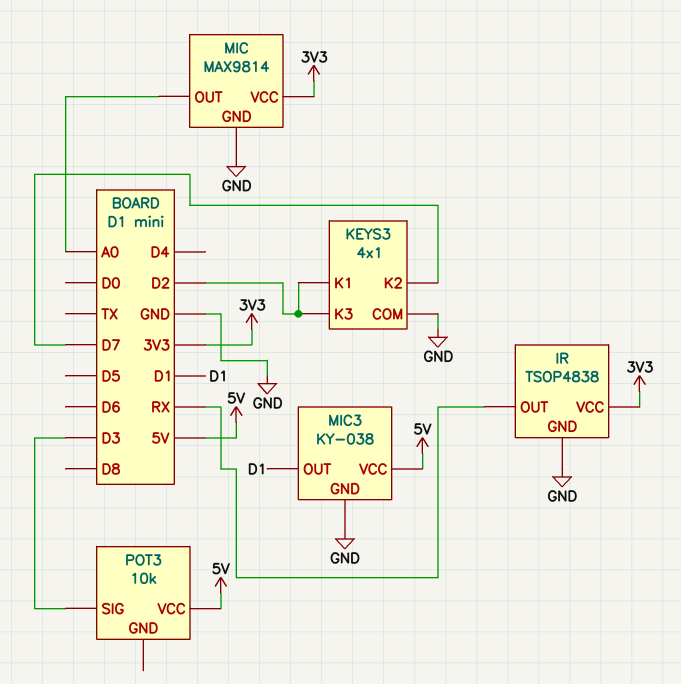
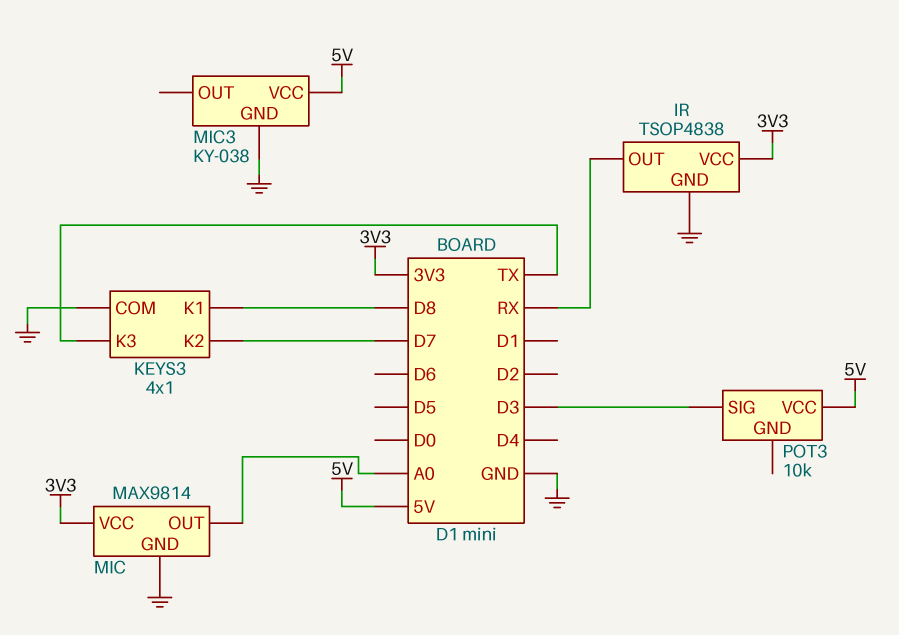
KEYS3 pin K1: D2 -> D8
KEYS3 pin K3: D2 -> TX
MIC3 pin OUT: D1 -> none

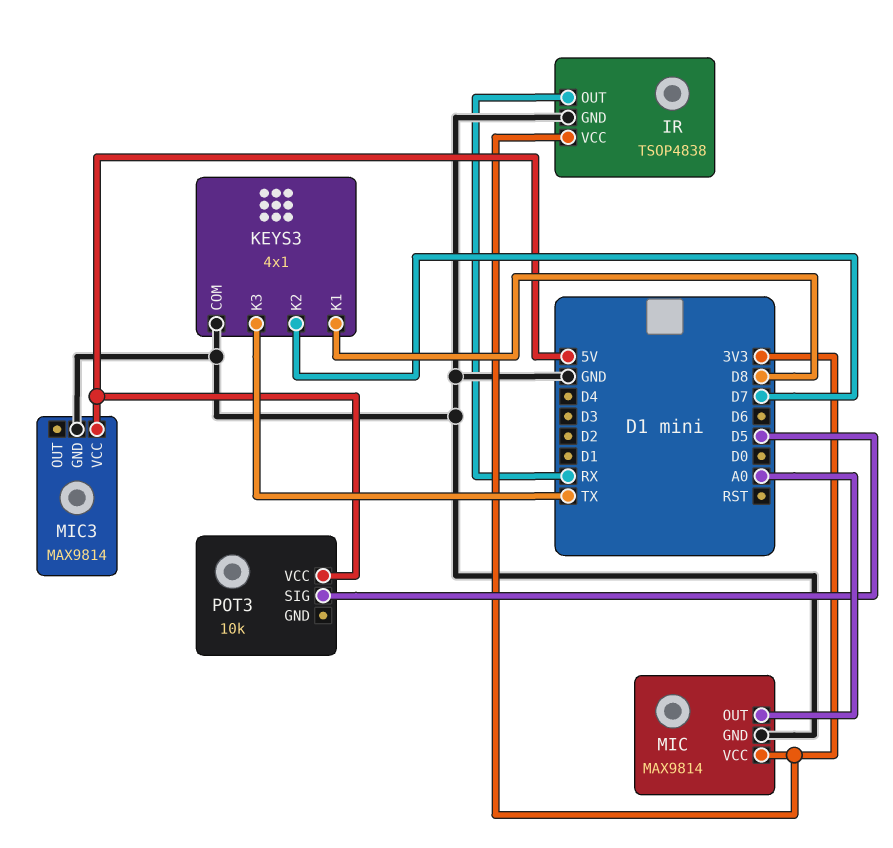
MIC3: KY-038 -> MAX9814
POT3 pin SIG: D3 -> D5

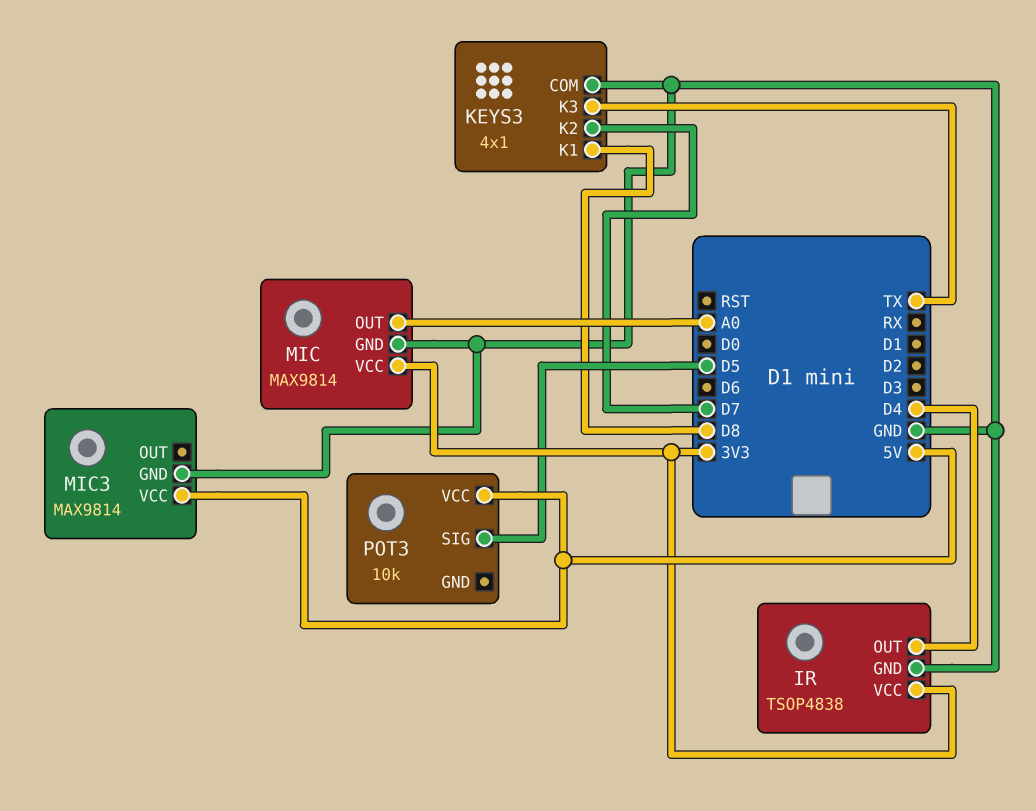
IR pin OUT: RX -> D4

